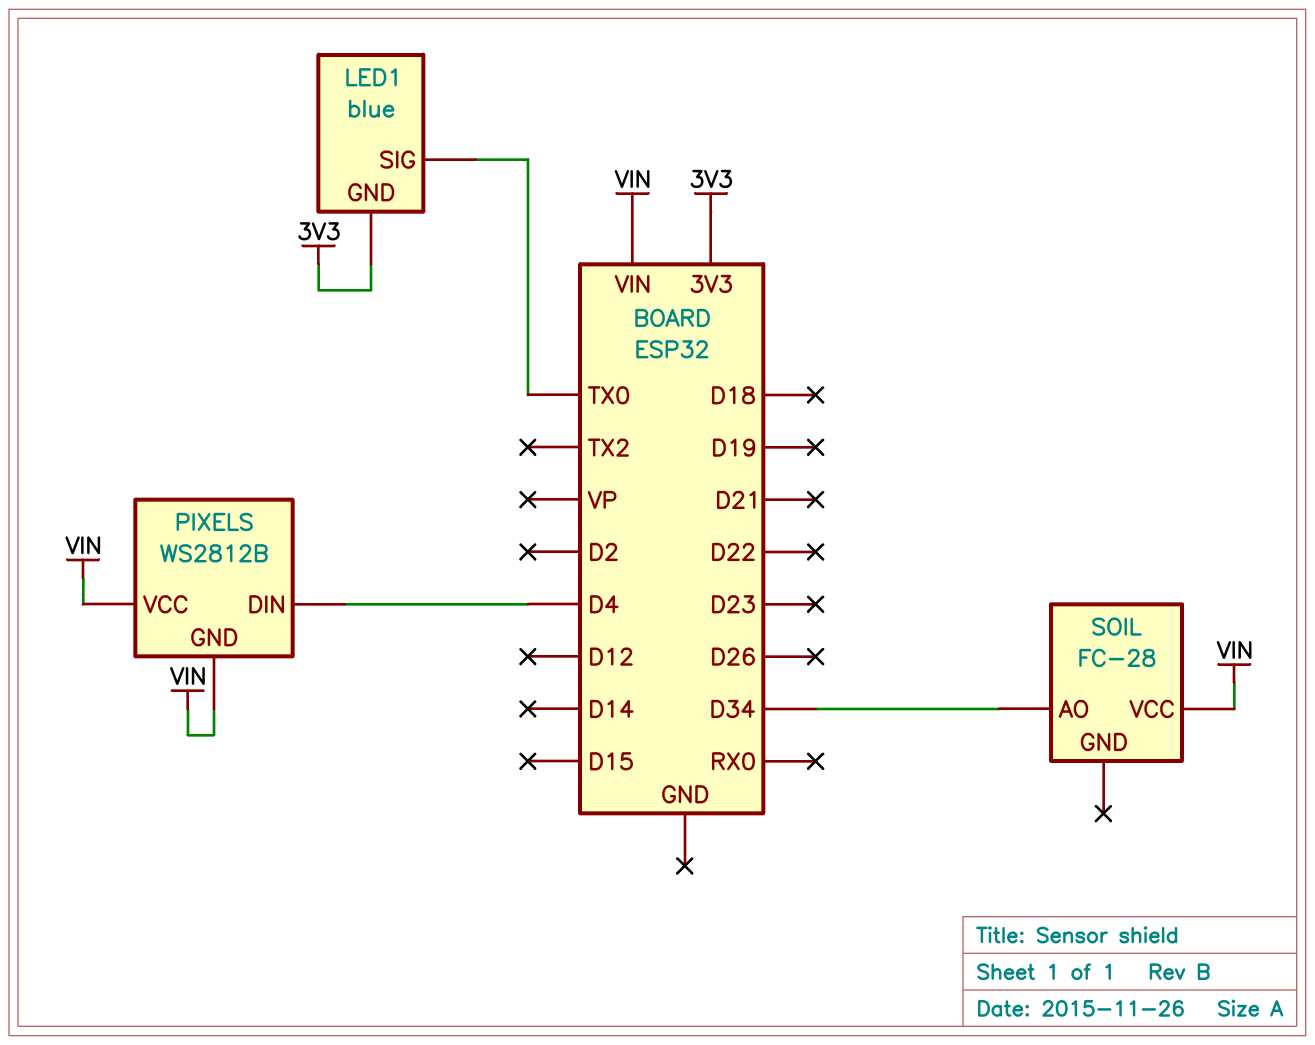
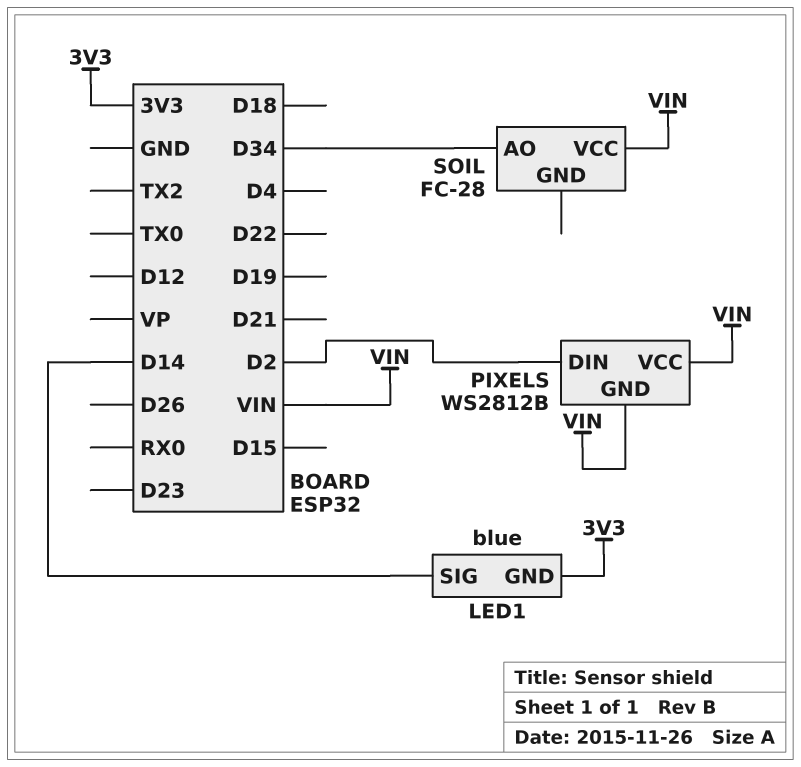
LED1 pin SIG: TX0 -> D14
PIXELS pin DIN: D4 -> D2

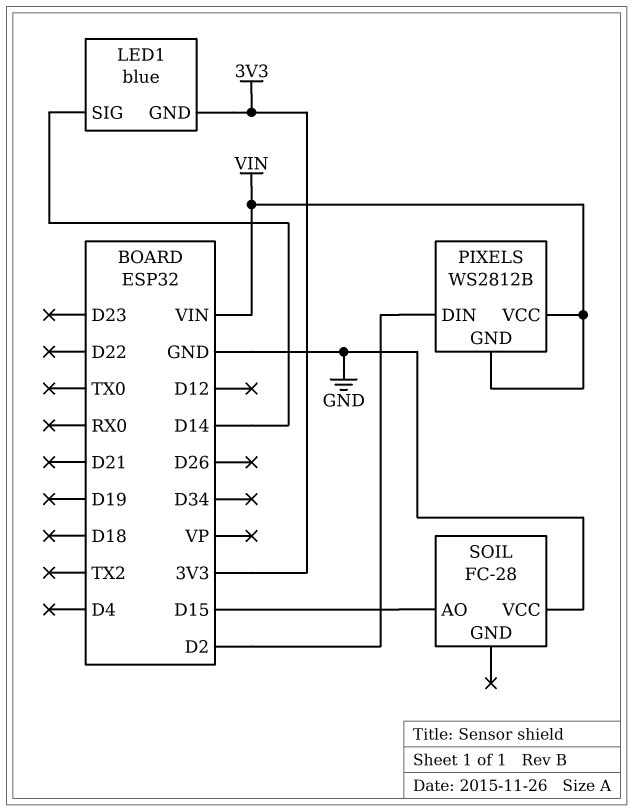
SOIL pin AO: D34 -> D15
SOIL pin VCC: VIN -> GND

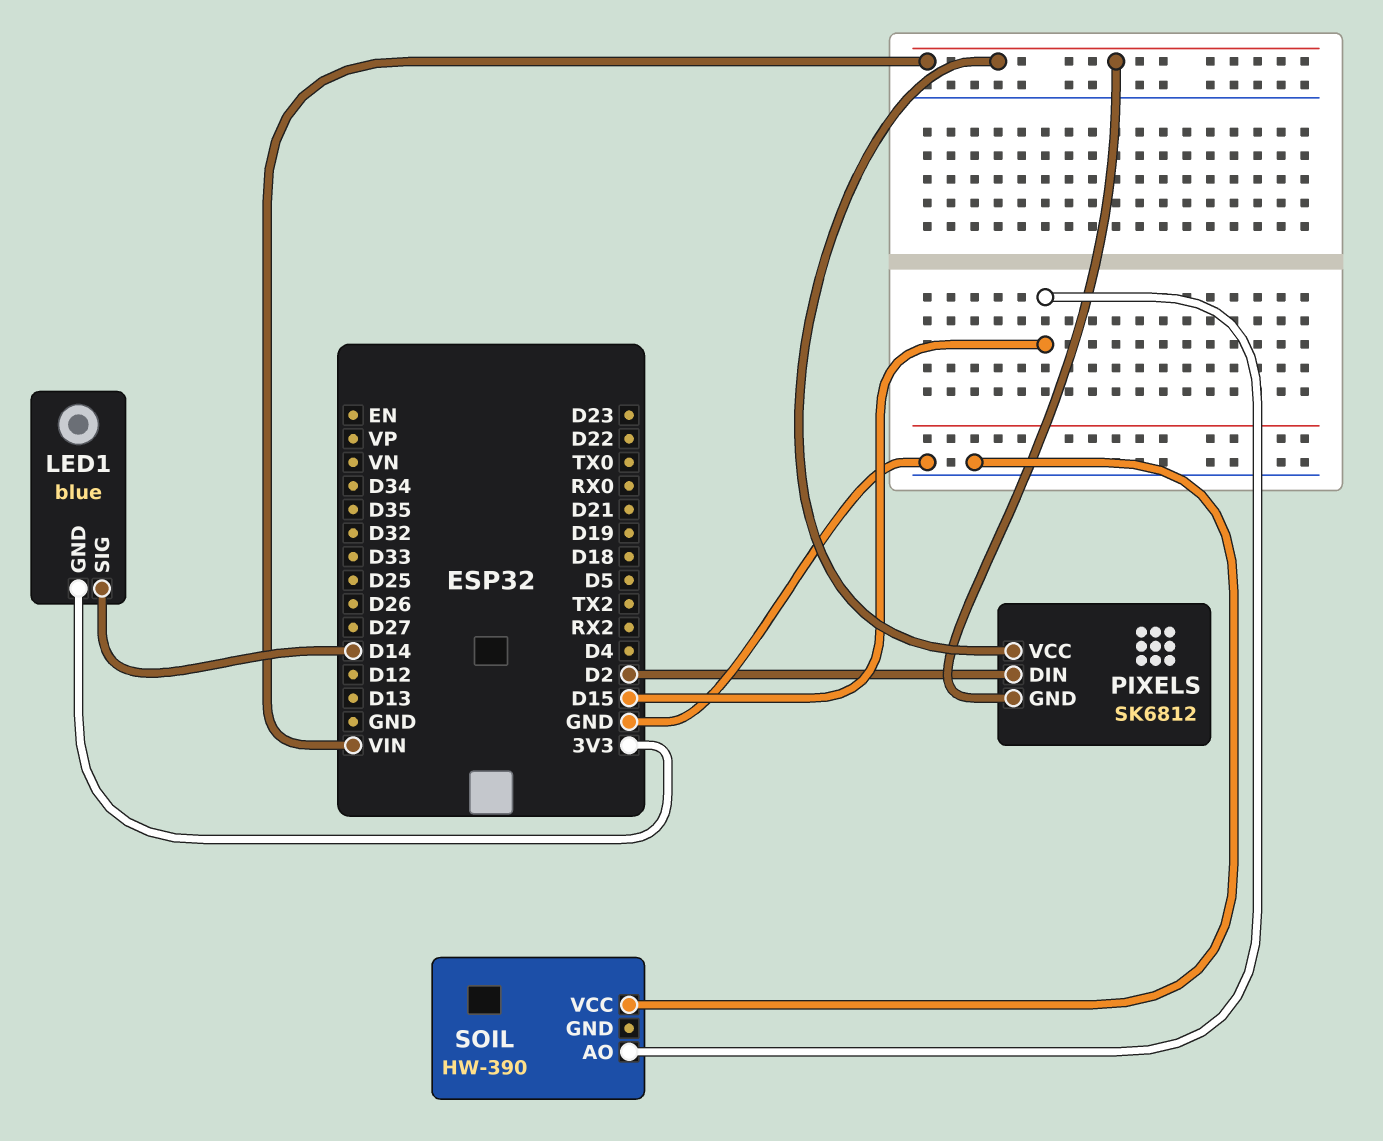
PIXELS: WS2812B -> SK6812
SOIL: FC-28 -> HW-390

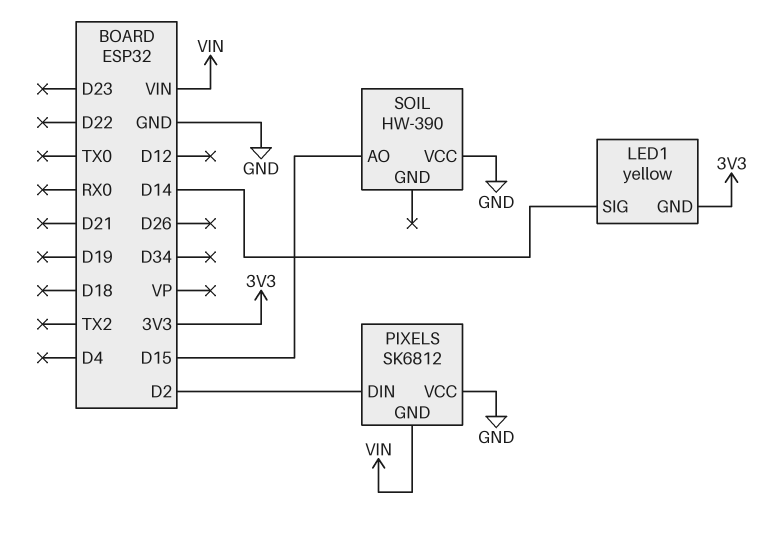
LED1: blue -> yellow
PIXELS pin VCC: VIN -> GND

